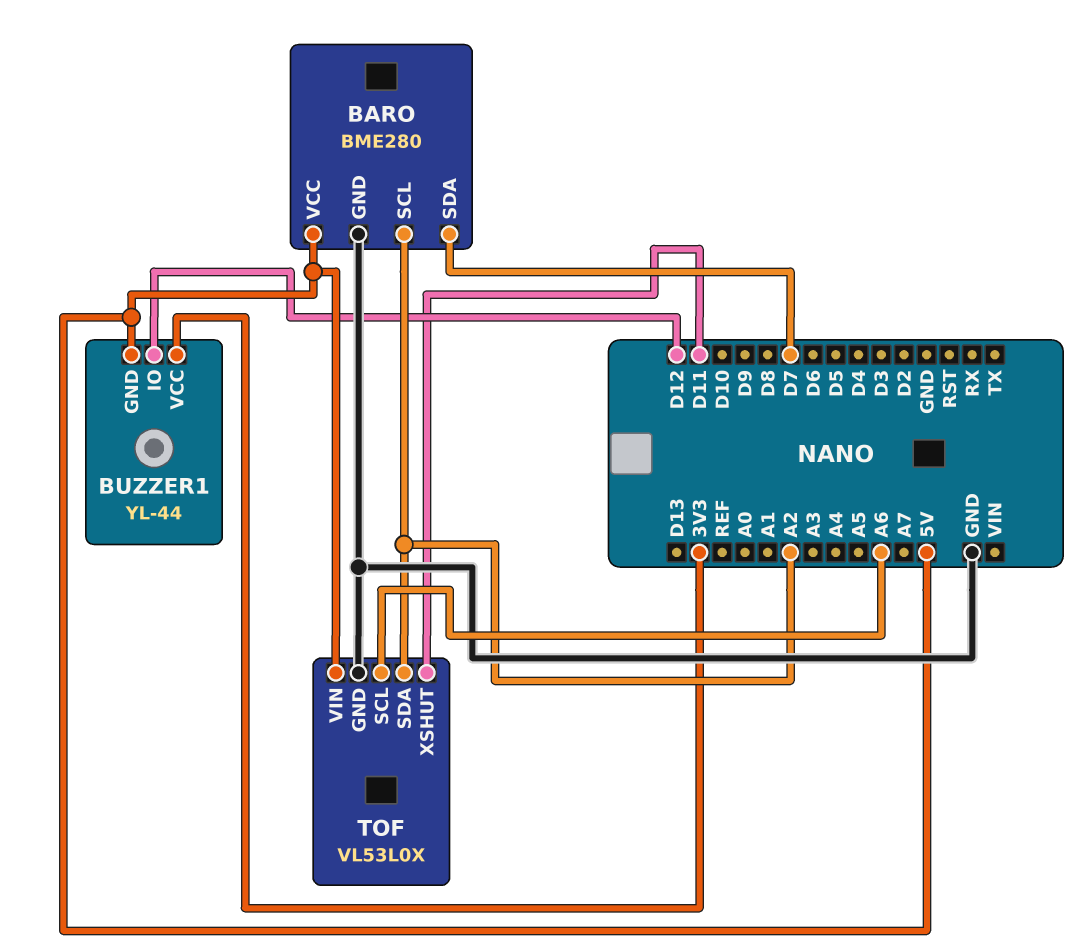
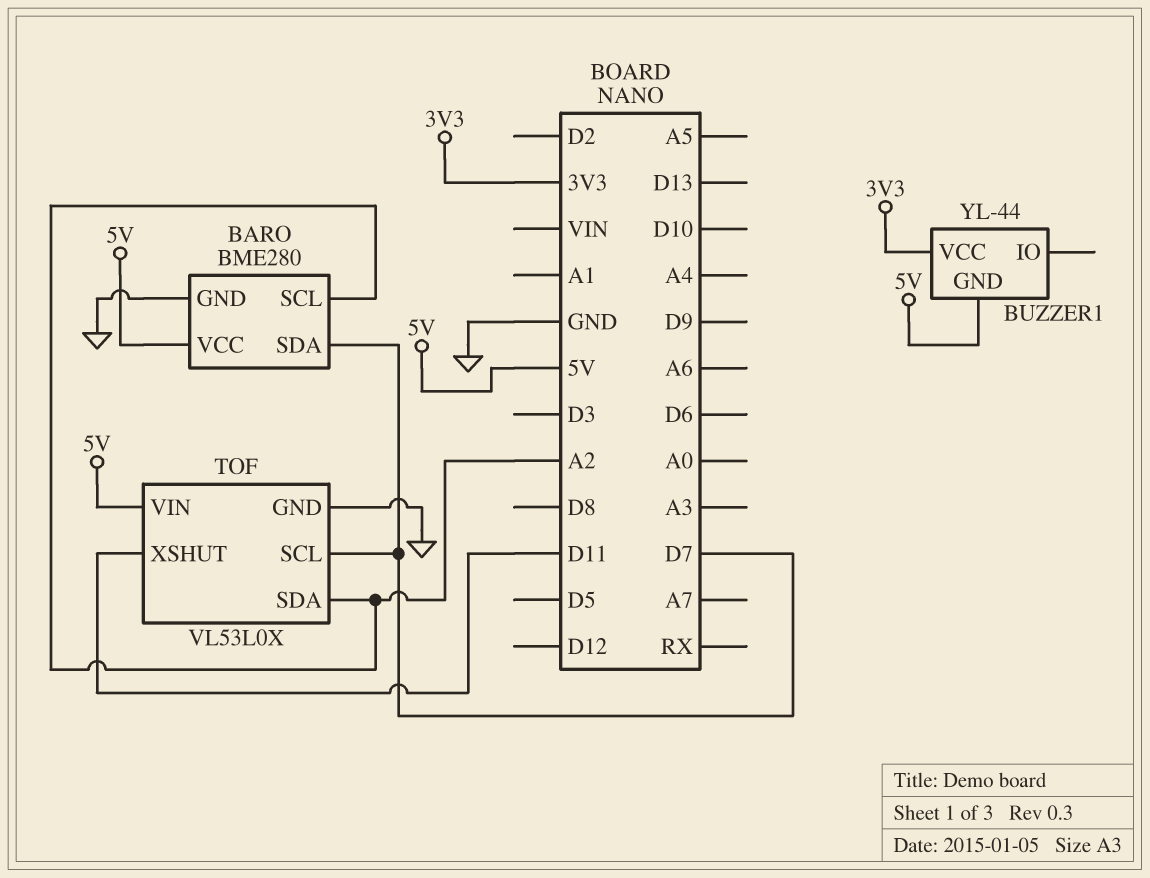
BUZZER1 pin IO: D12 -> none
TOF pin SCL: A6 -> D7

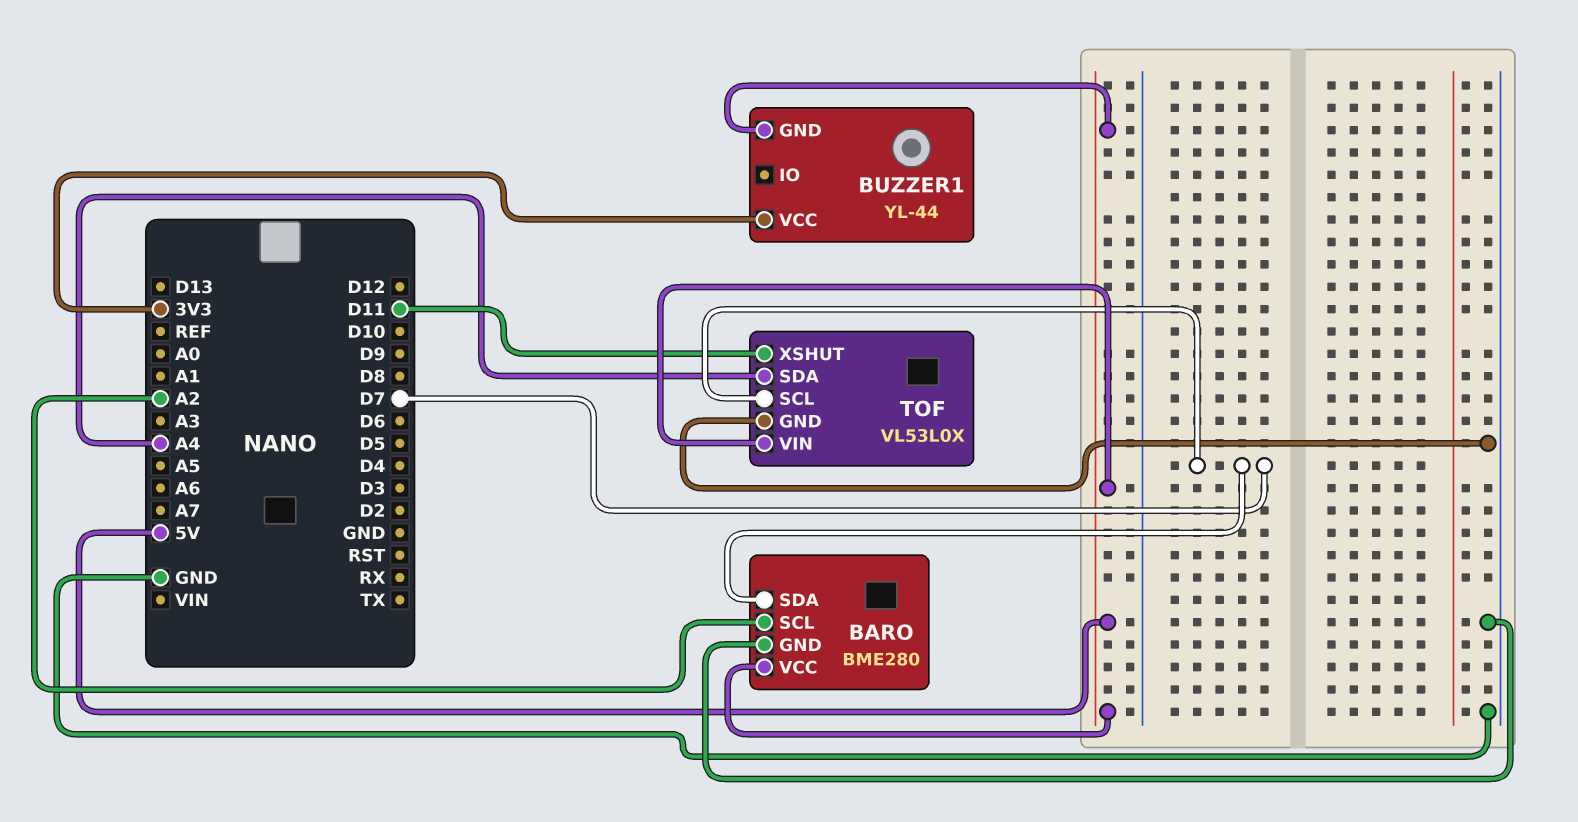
TOF pin SDA: A2 -> A4

